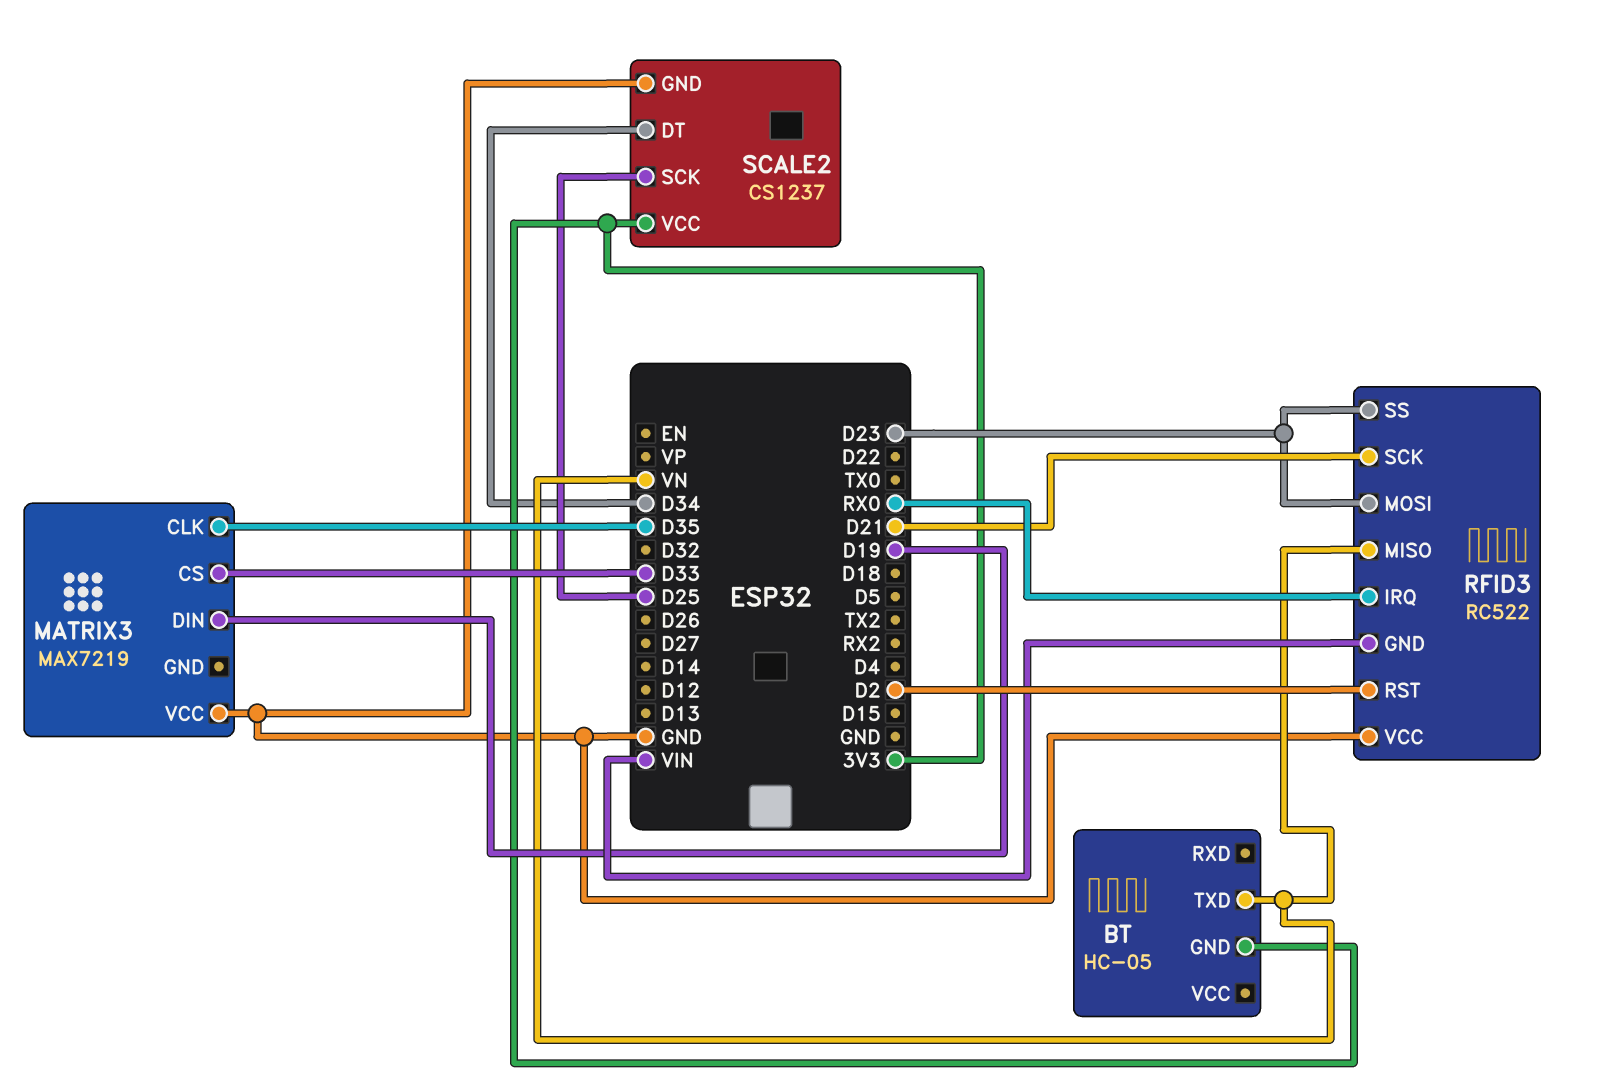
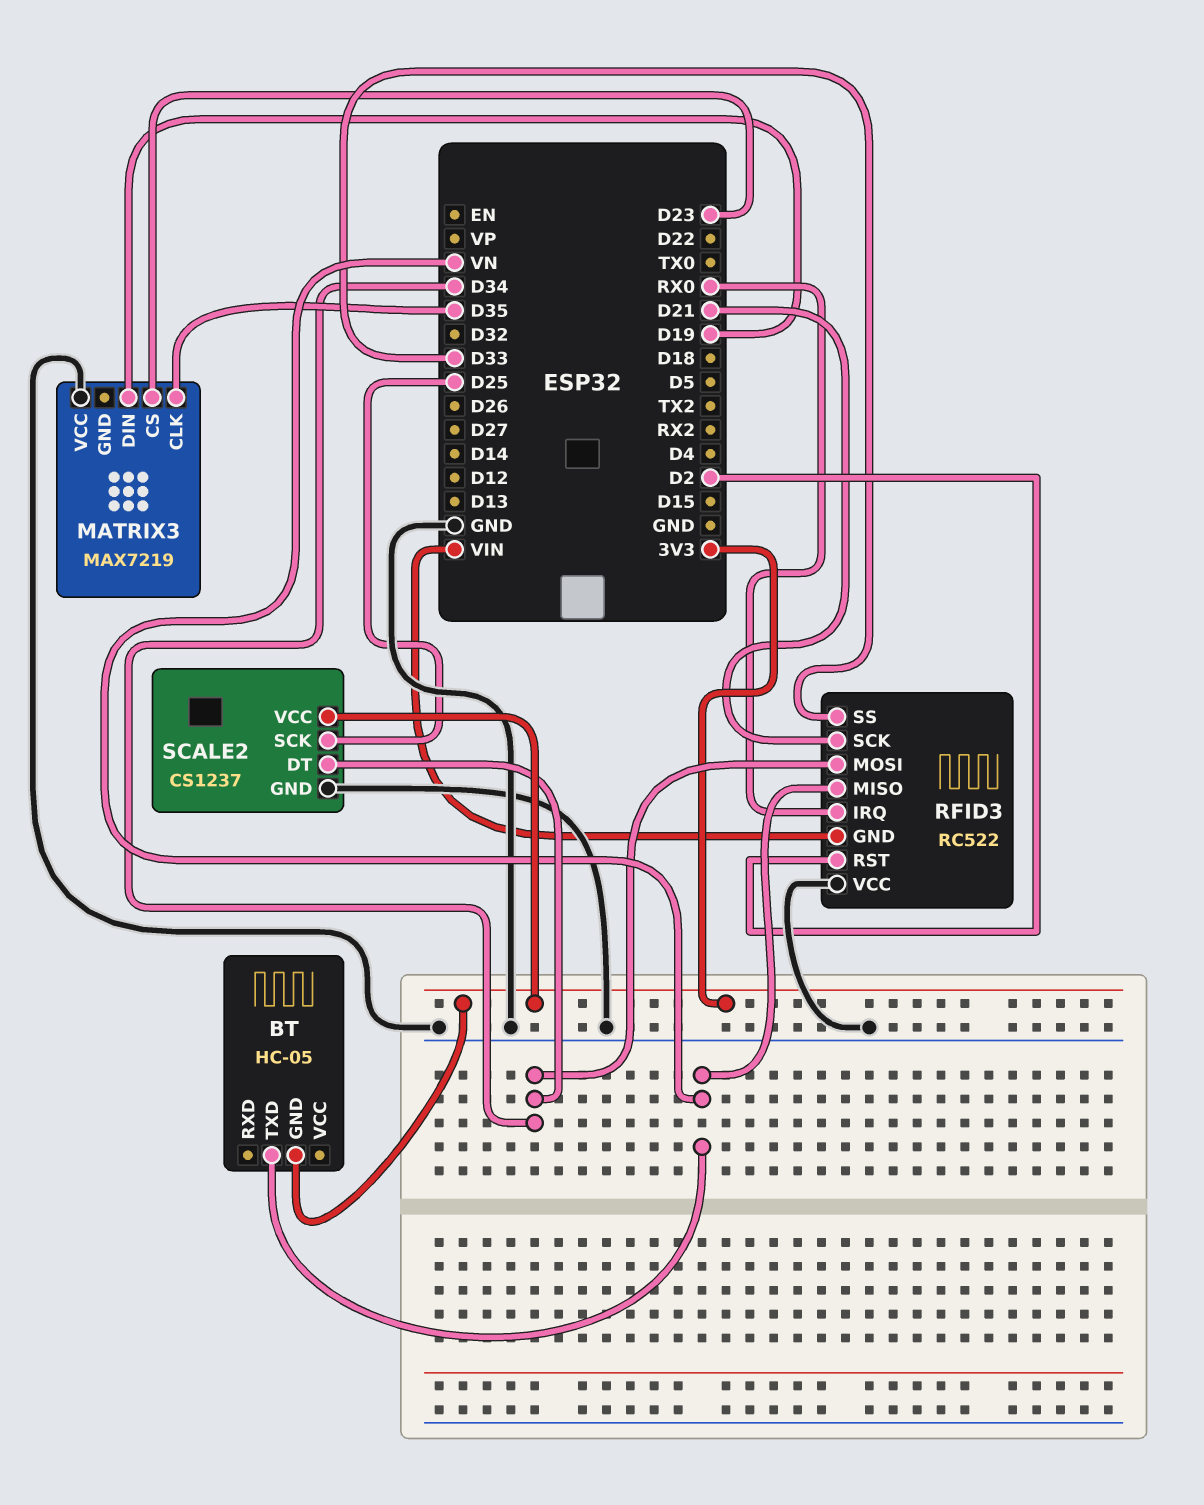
MATRIX3 pin CS: D33 -> D23
RFID3 pin MOSI: D23 -> D34
RFID3 pin SS: D23 -> D33

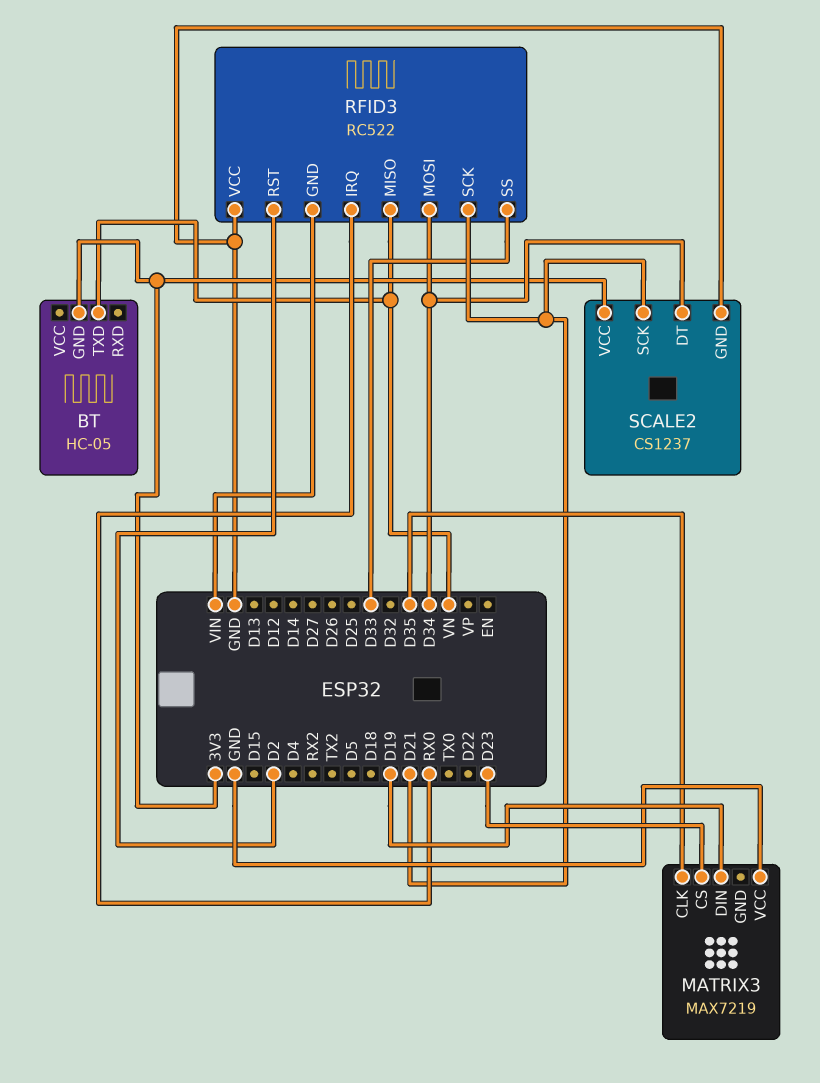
SCALE2 pin SCK: D25 -> D21

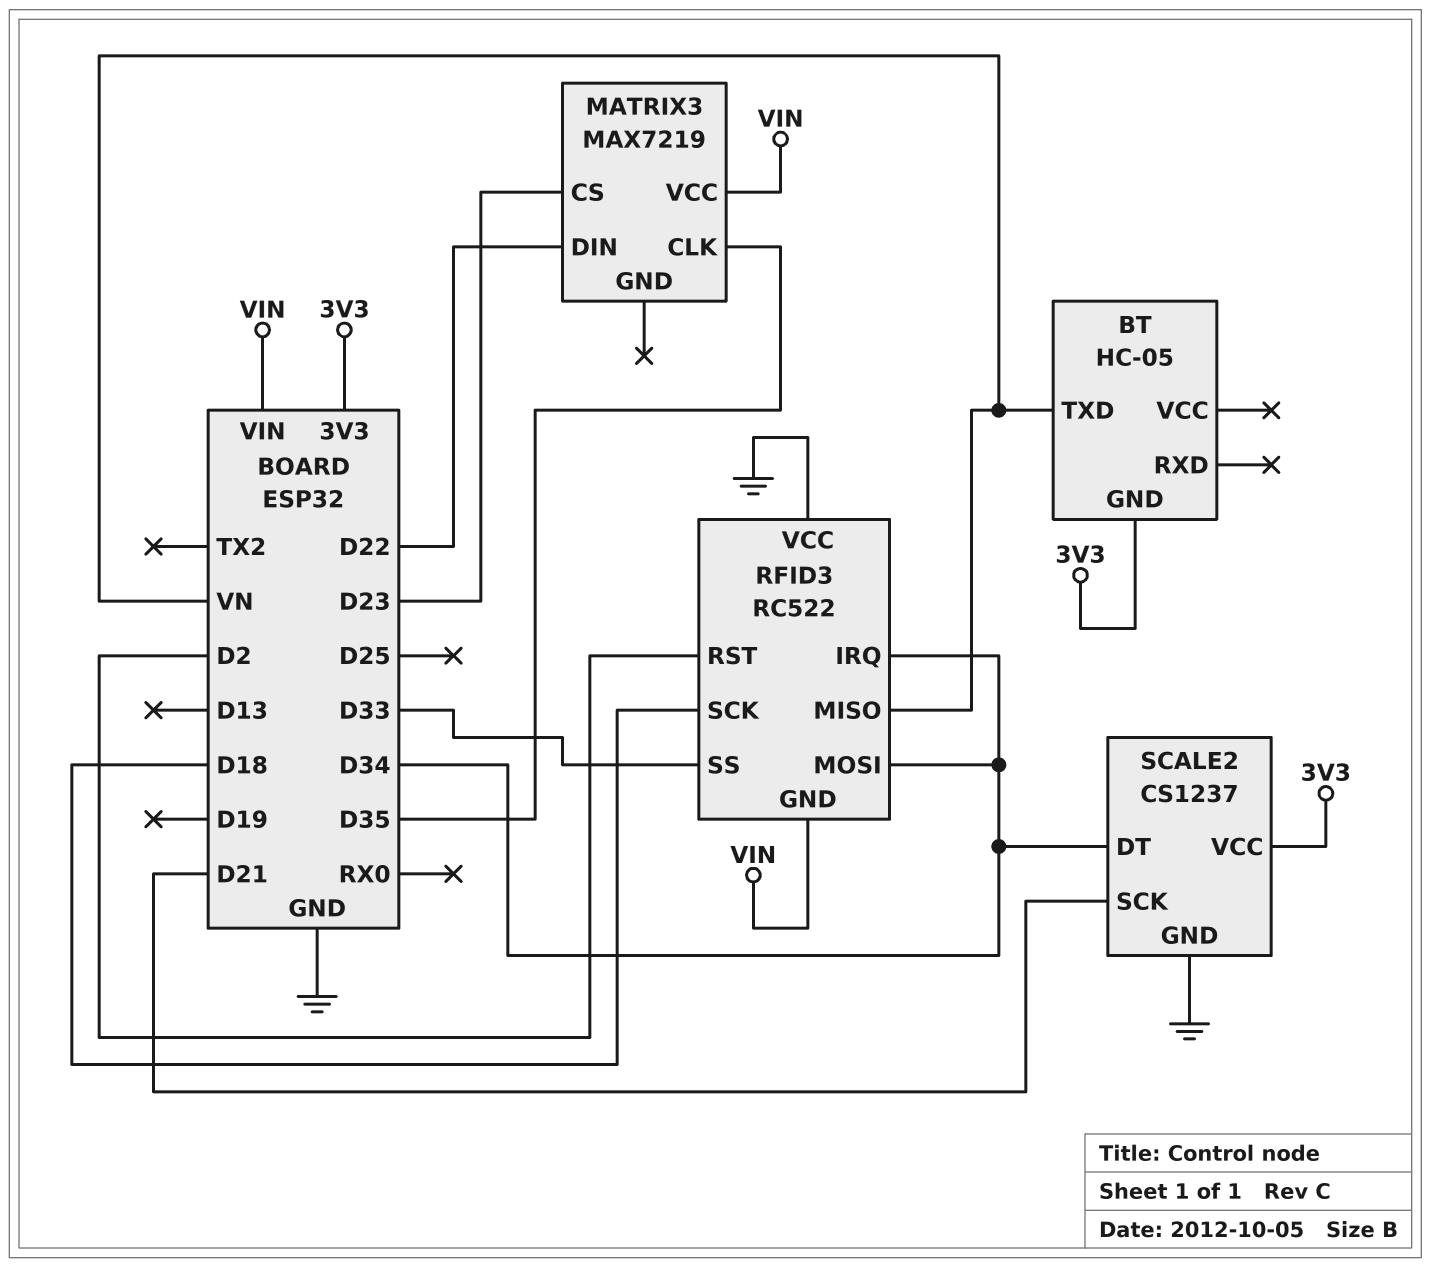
MATRIX3 pin DIN: D19 -> D22
MATRIX3 pin VCC: GND -> VIN
RFID3 pin IRQ: RX0 -> D34
RFID3 pin SCK: D21 -> D18

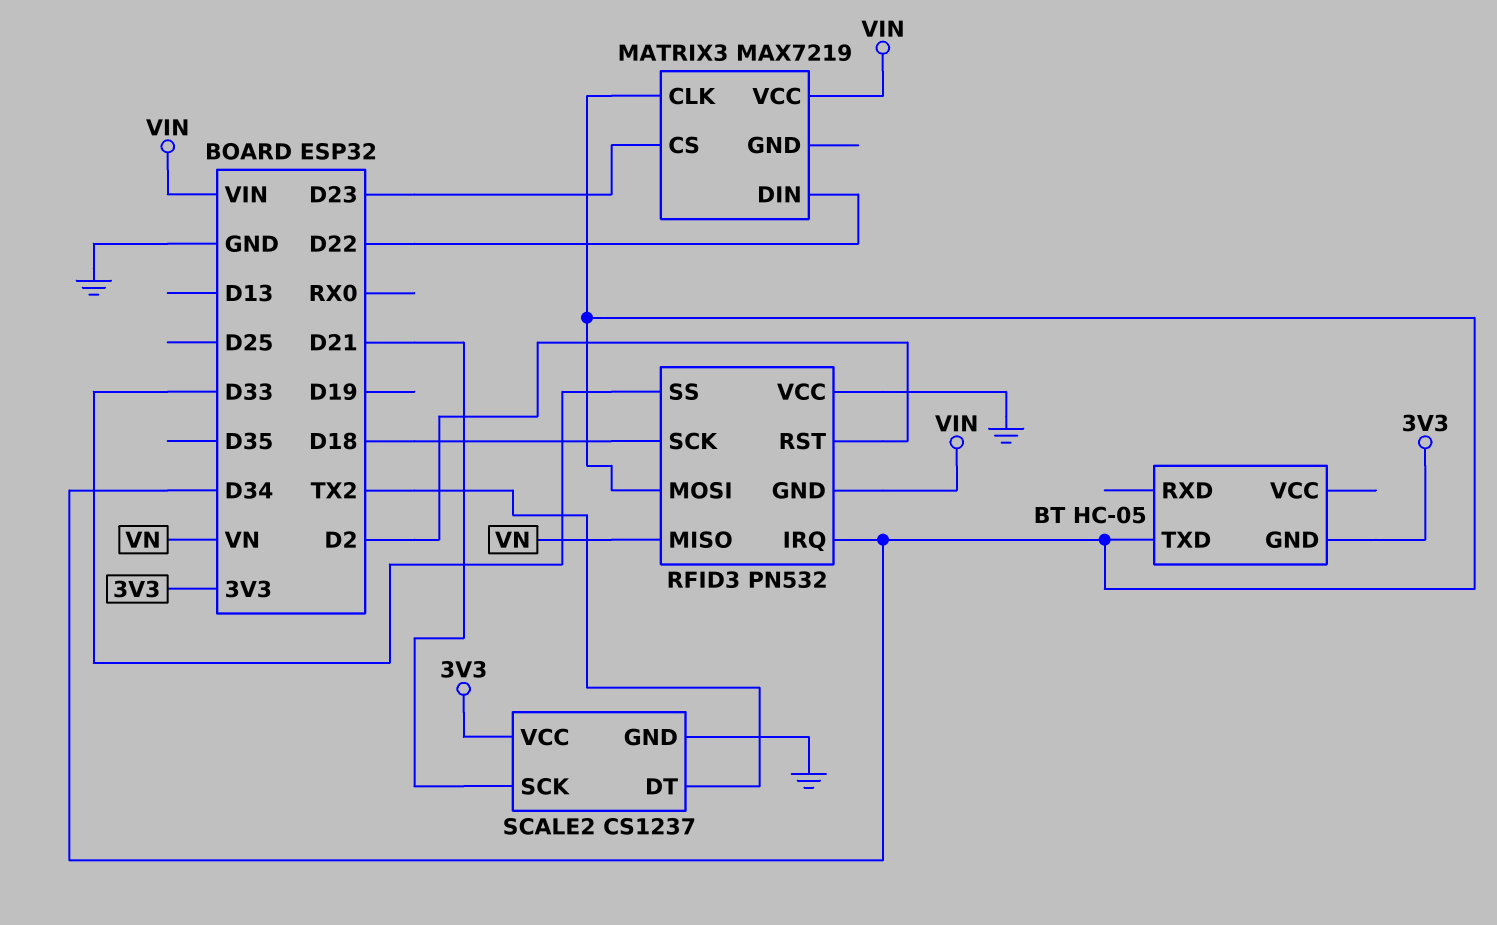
BT pin TXD: VN -> D34
MATRIX3 pin CLK: D35 -> D34
RFID3: RC522 -> PN532
SCALE2 pin DT: D34 -> TX2

